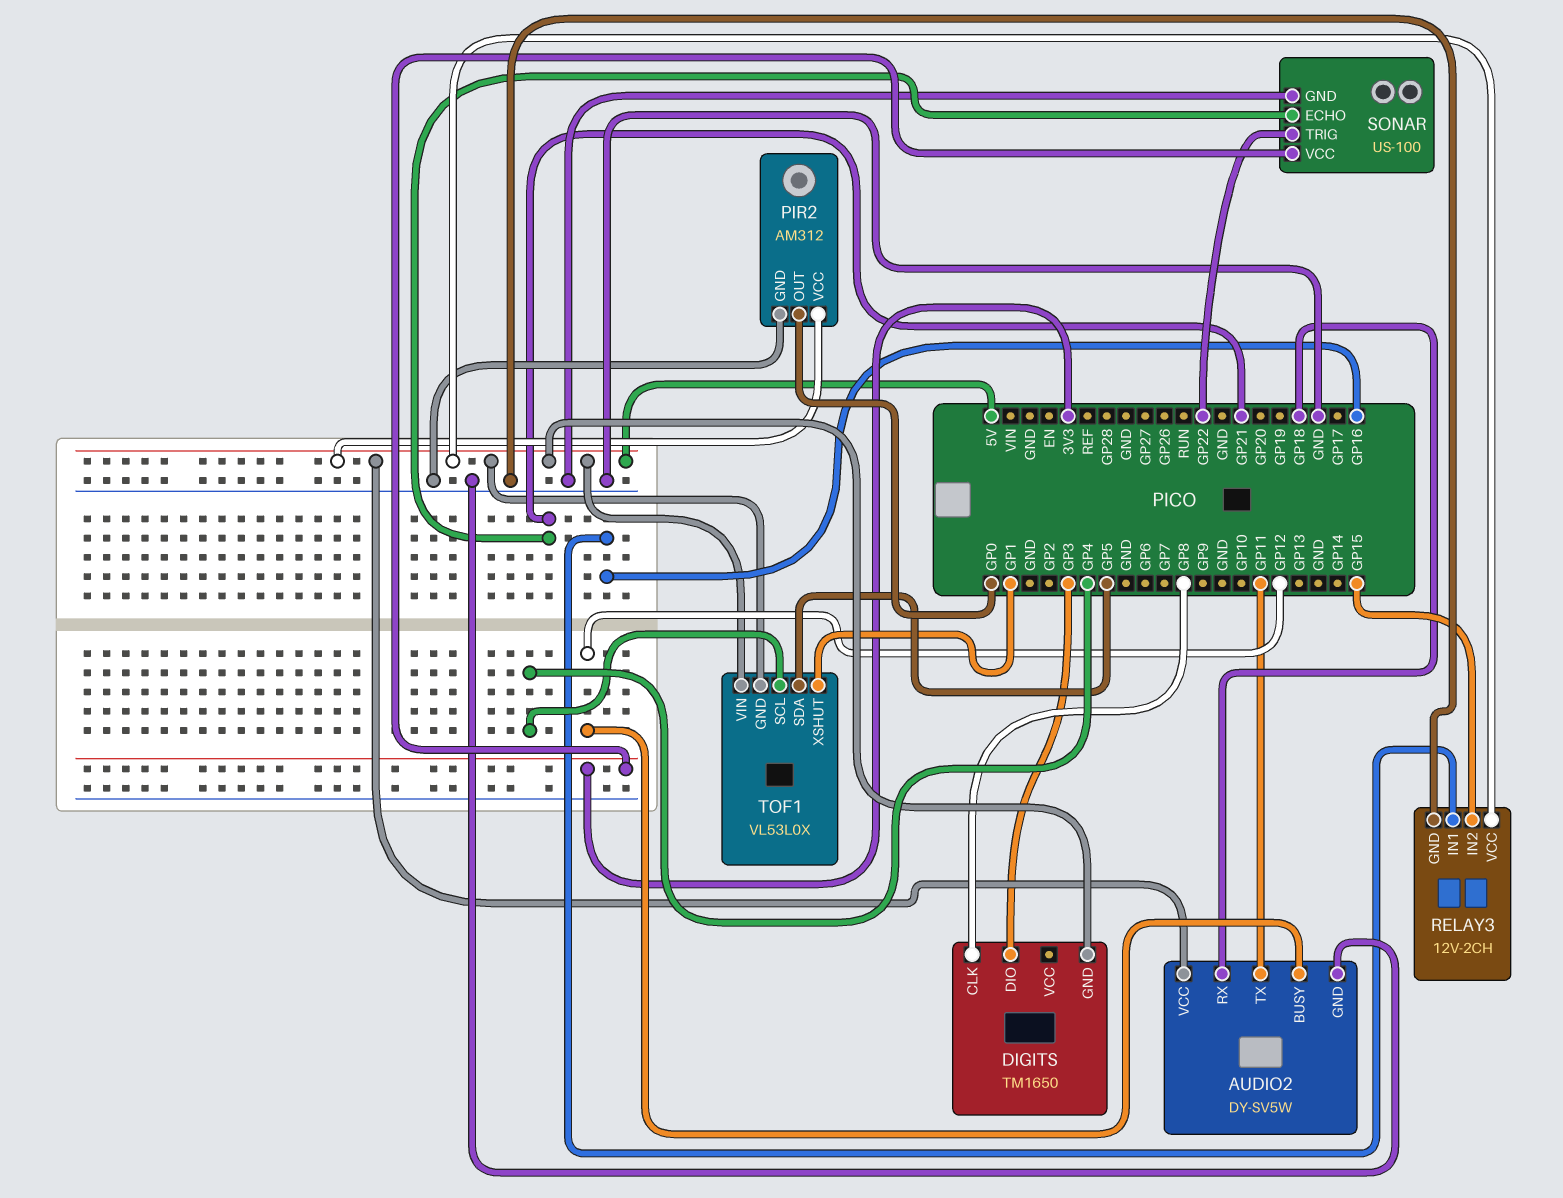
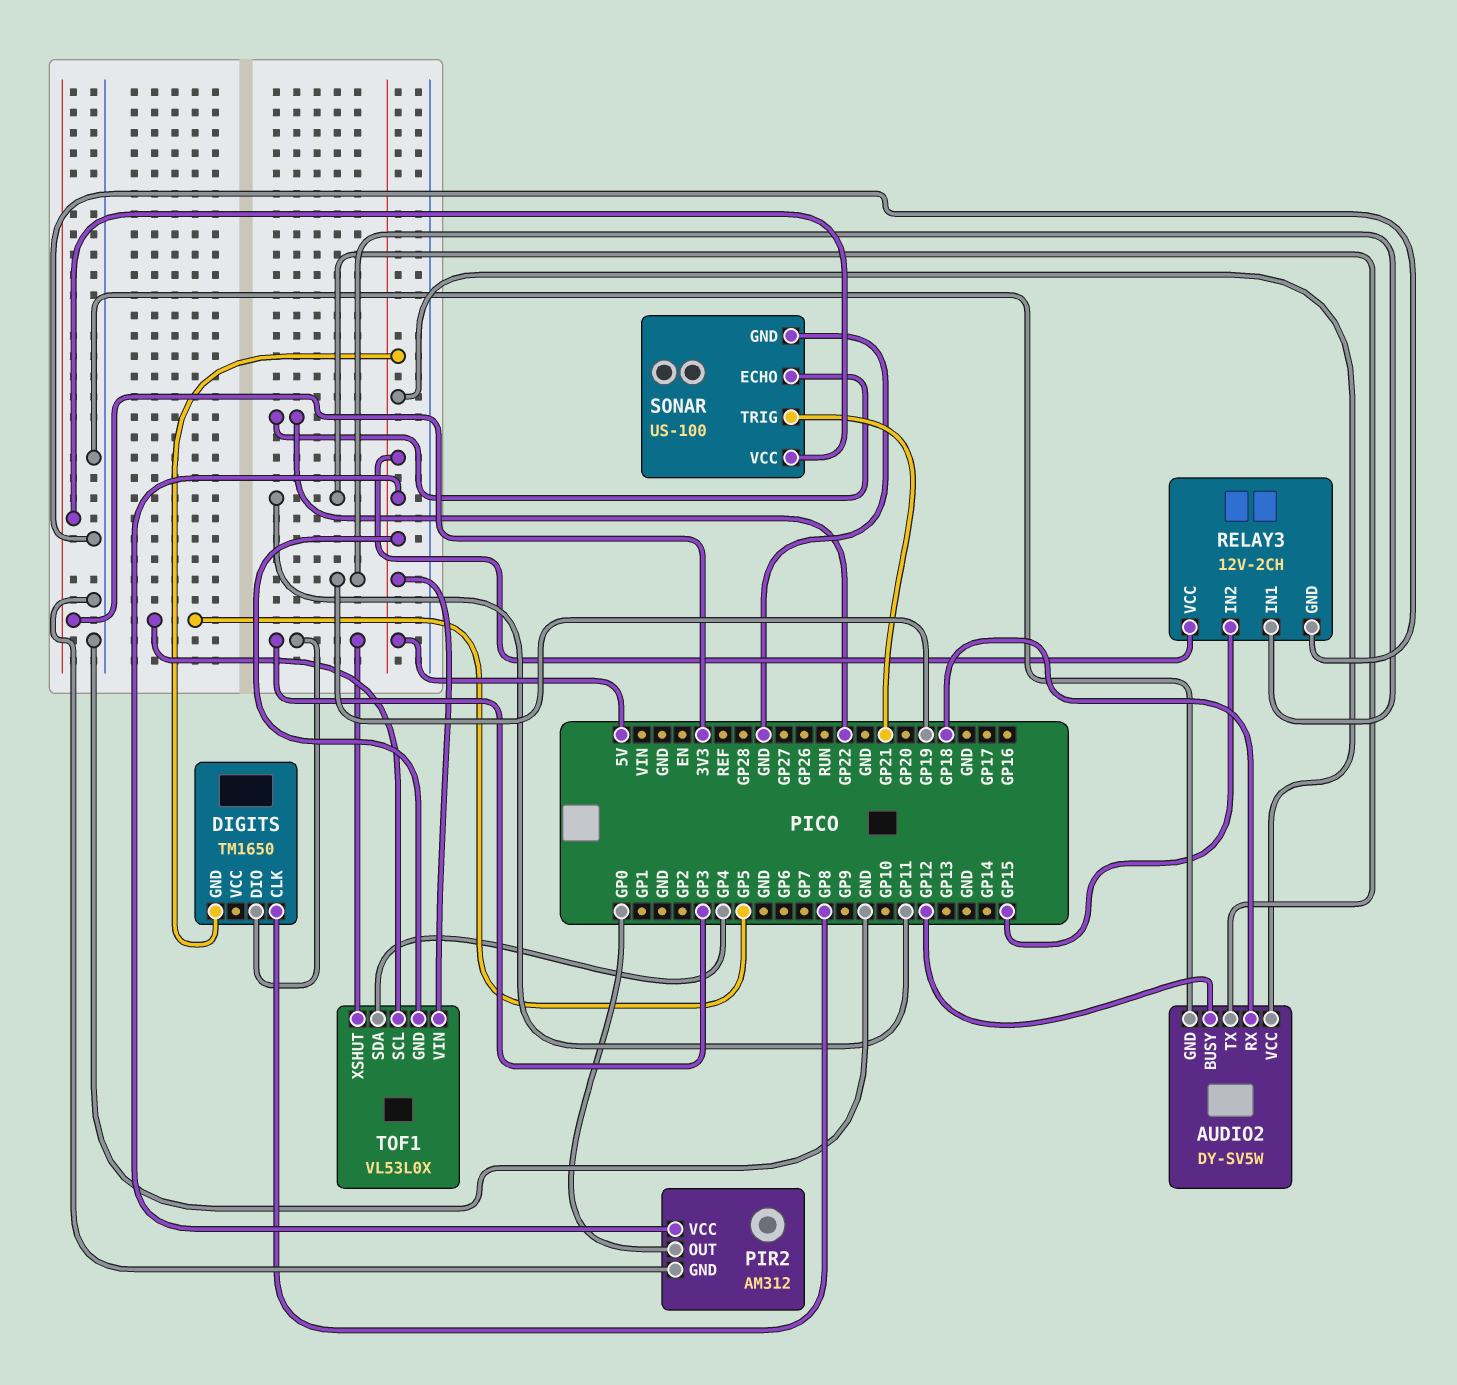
RELAY3 pin IN1: GP16 -> GP19
SONAR pin ECHO: GP21 -> GP22
SONAR pin TRIG: GP22 -> GP21
TOF1 pin SCL: GP4 -> GP5
TOF1 pin SDA: GP5 -> GP4
TOF1 pin XSHUT: GP1 -> GP3

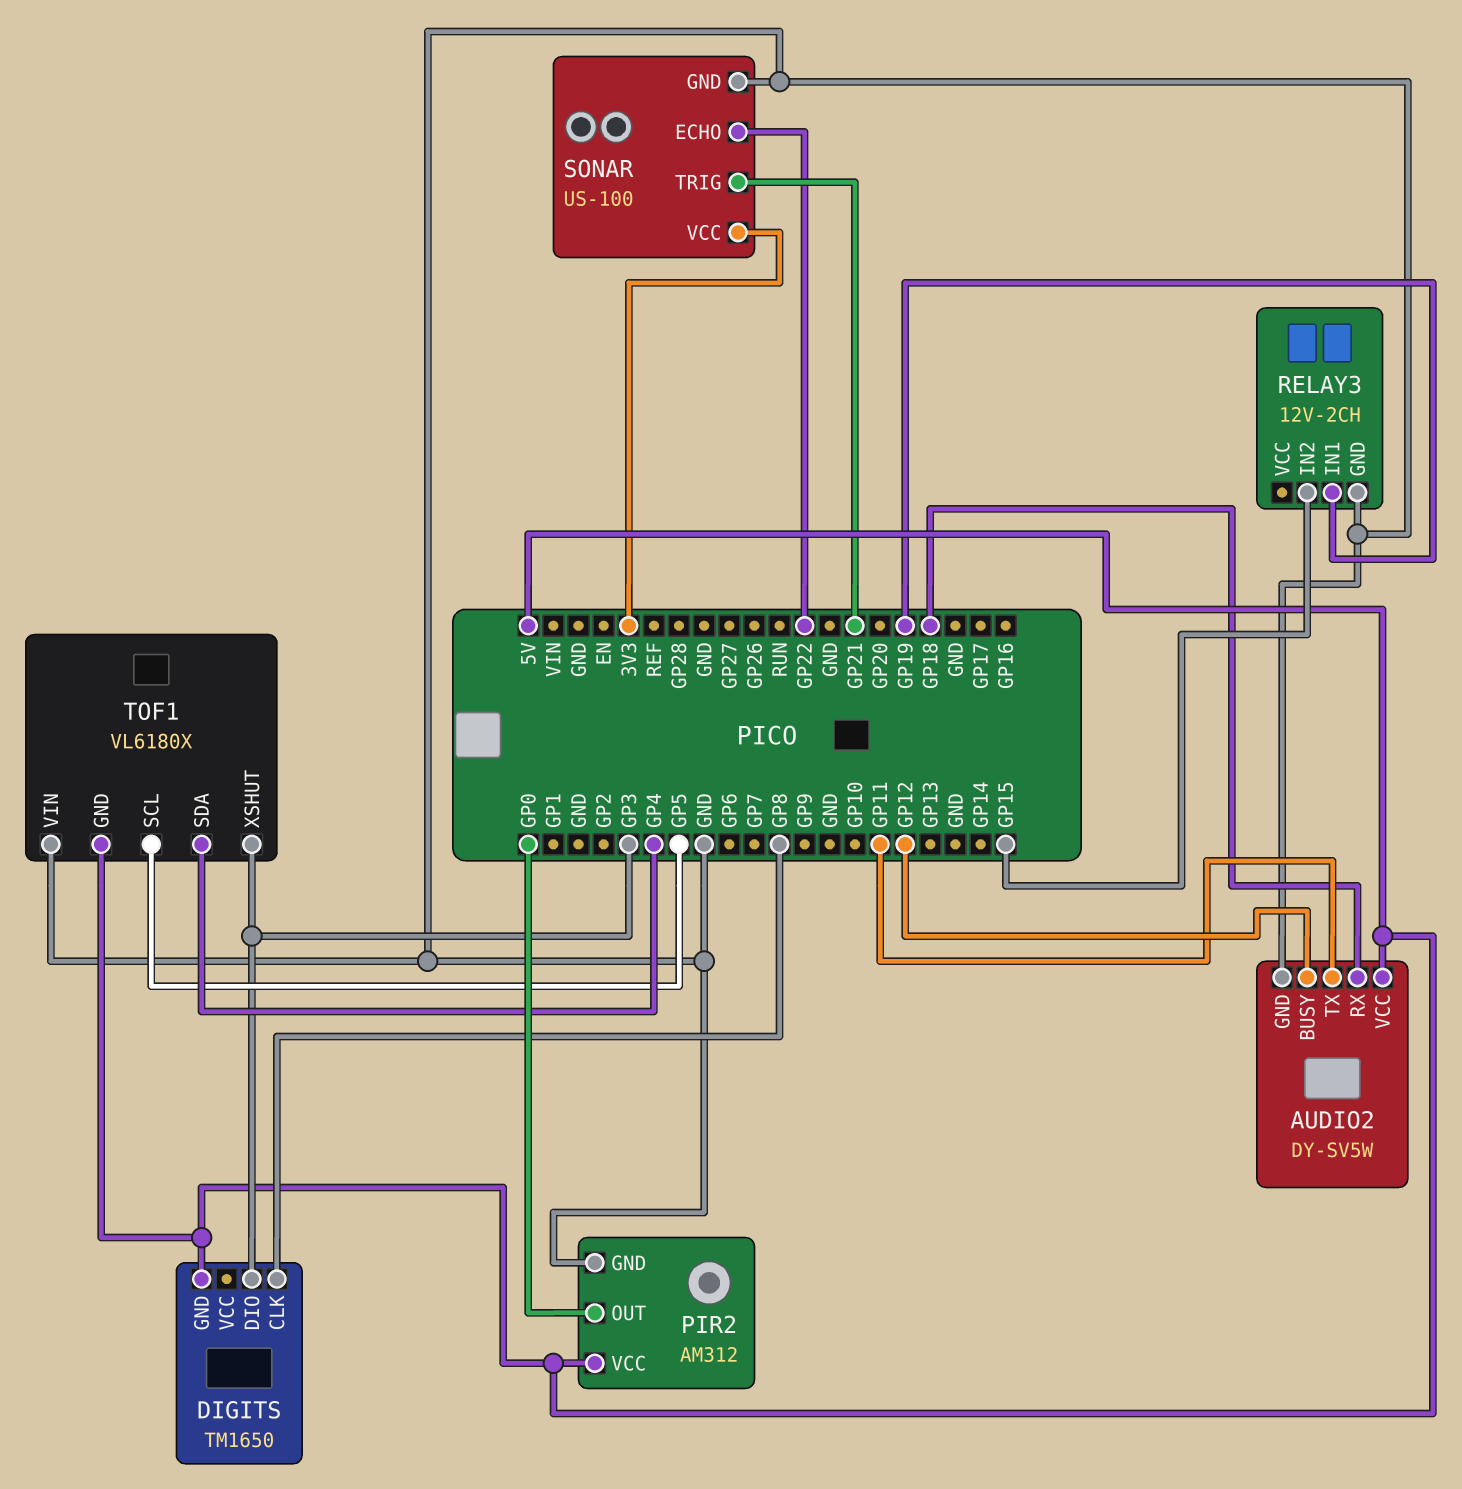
RELAY3 pin VCC: 5V -> none
TOF1: VL53L0X -> VL6180X
TOF1 pin VIN: 5V -> GND

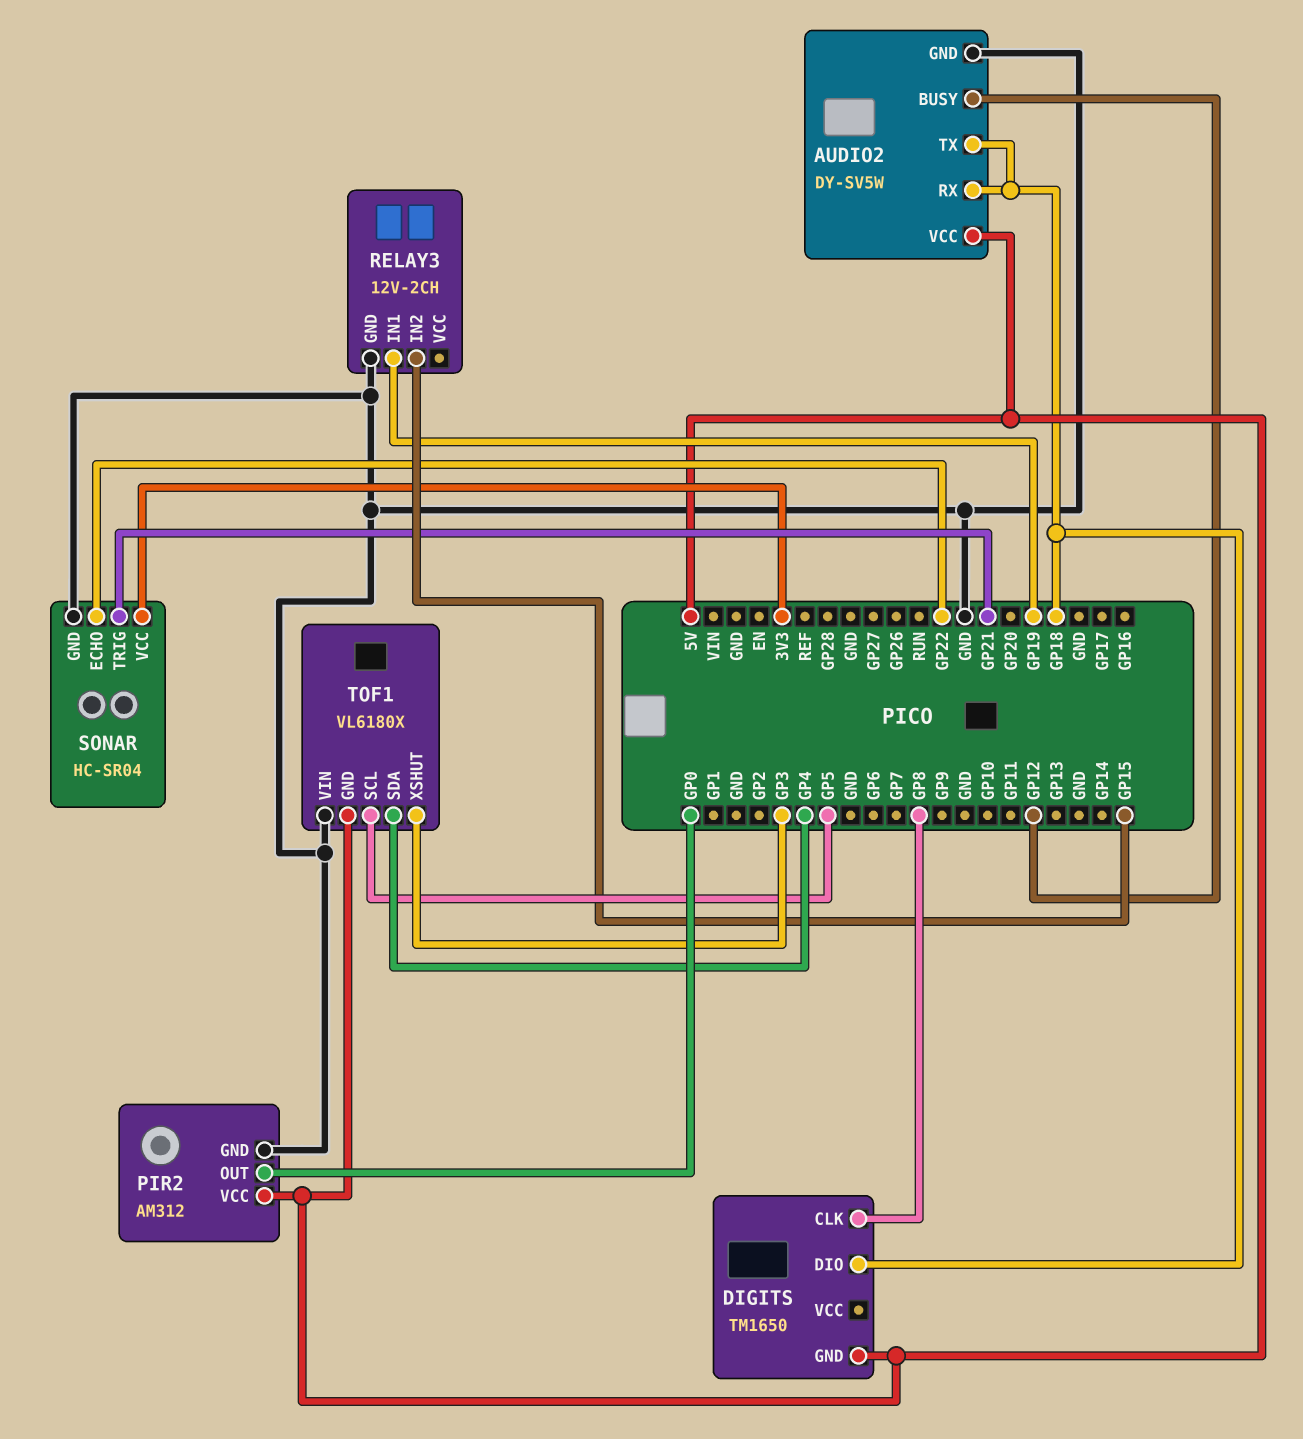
AUDIO2 pin TX: GP11 -> GP18
DIGITS pin DIO: GP3 -> GP18
SONAR: US-100 -> HC-SR04

